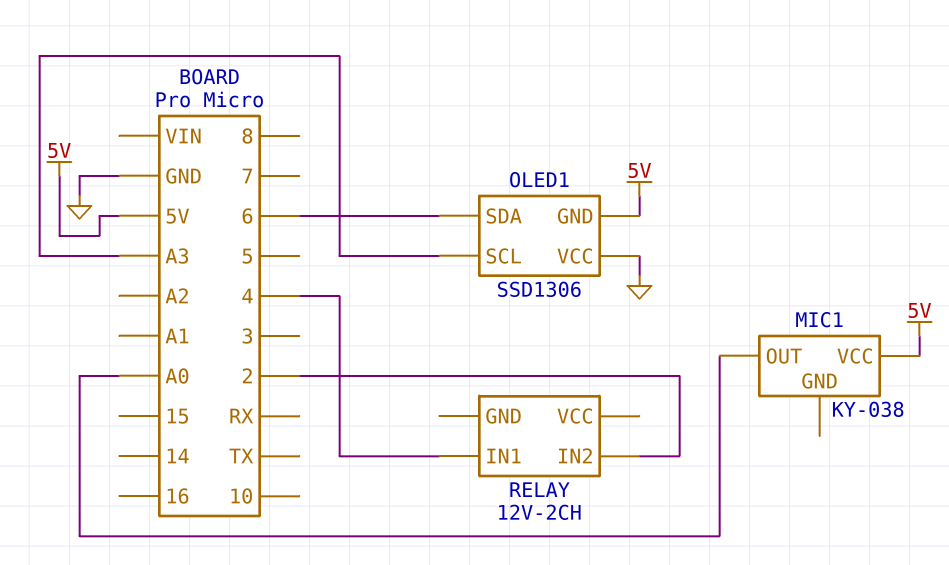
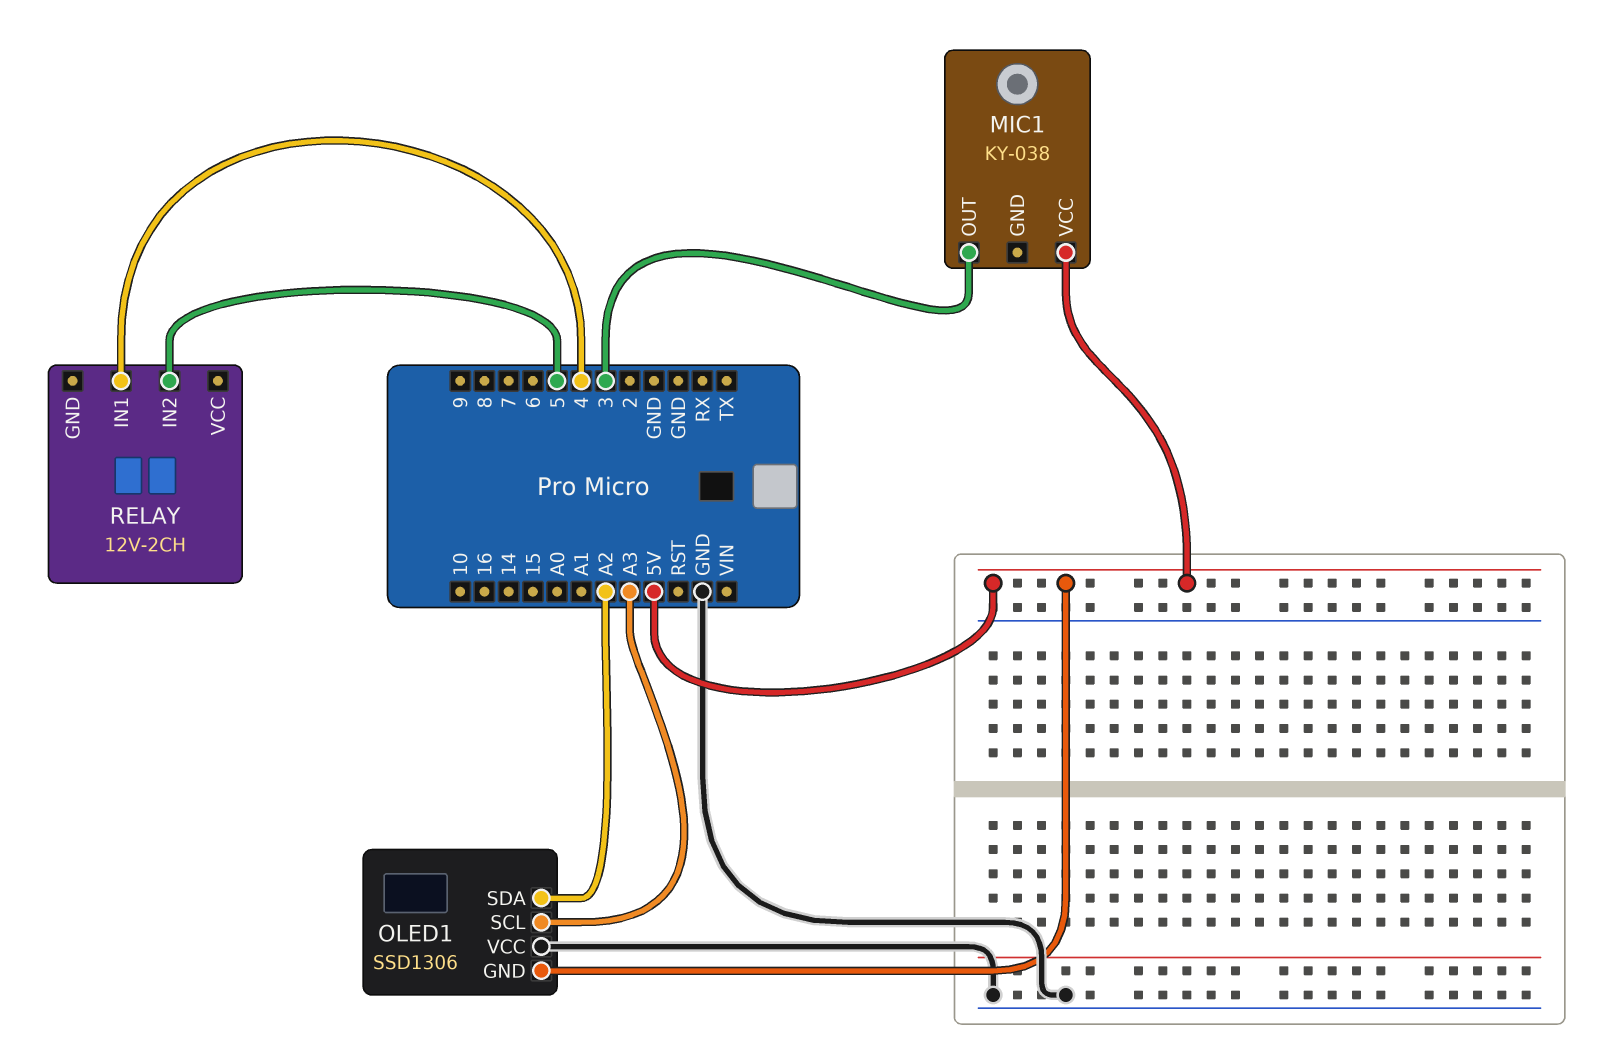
MIC1 pin OUT: A0 -> 3
OLED1 pin SDA: 6 -> A2
RELAY pin IN2: 2 -> 5

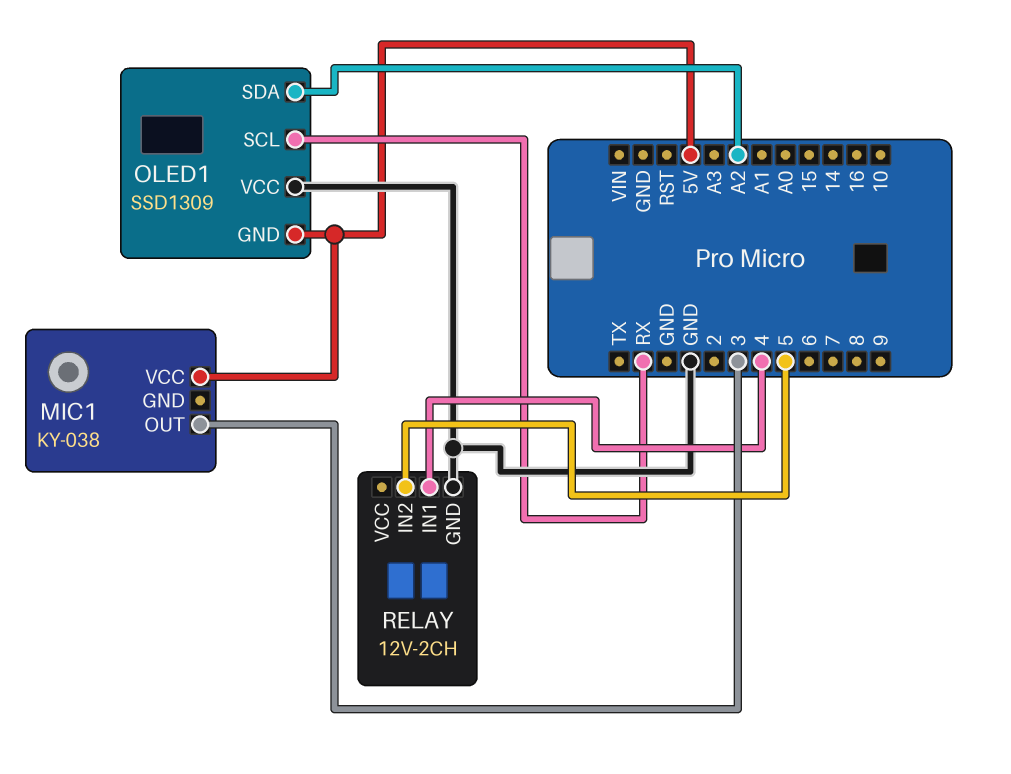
OLED1: SSD1306 -> SSD1309
OLED1 pin SCL: A3 -> RX
RELAY pin GND: none -> GND

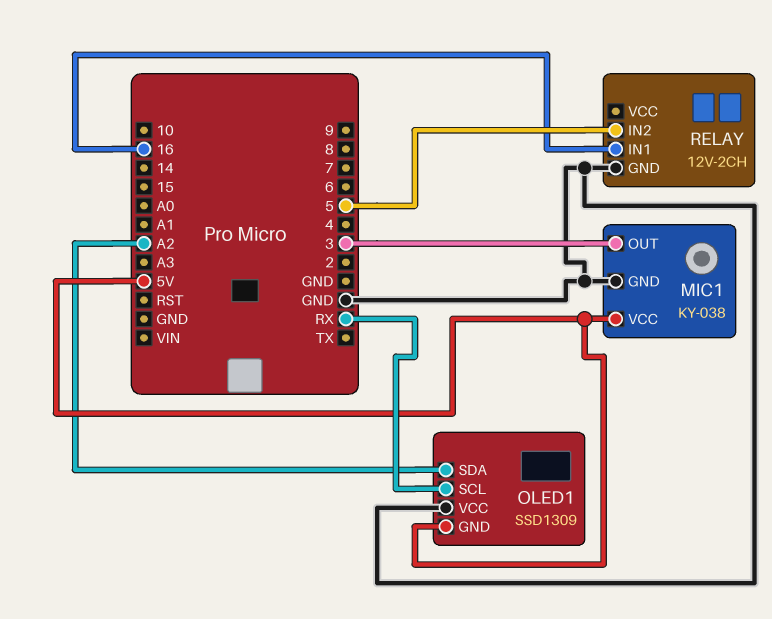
MIC1 pin GND: none -> GND
RELAY pin IN1: 4 -> 16

